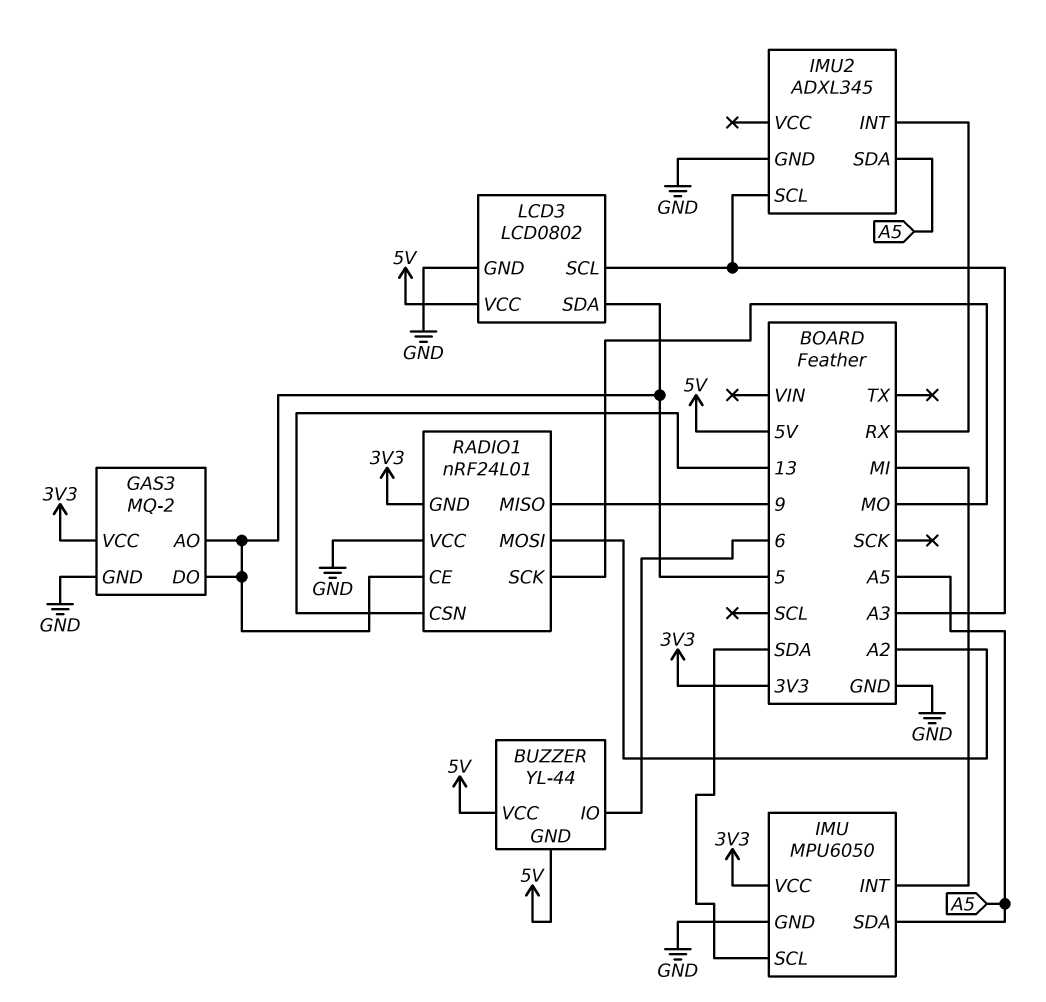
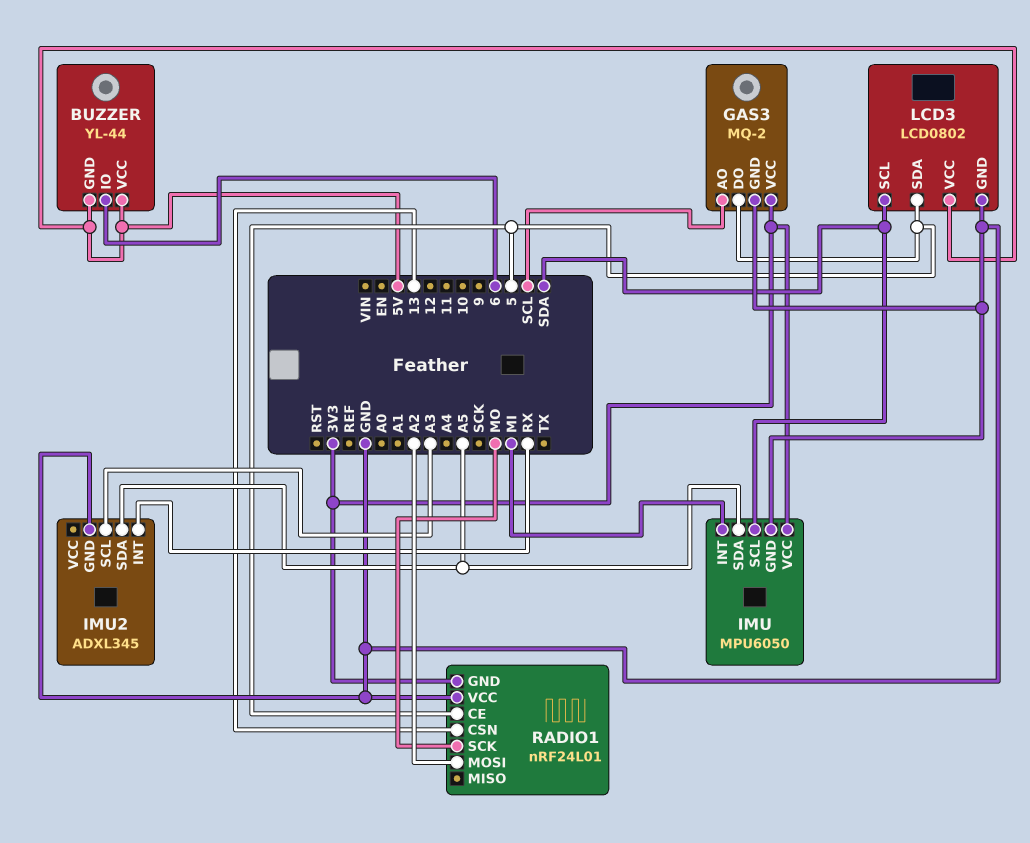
GAS3 pin AO: 5 -> SCL
LCD3 pin SCL: A3 -> SDA
RADIO1 pin MISO: 9 -> none

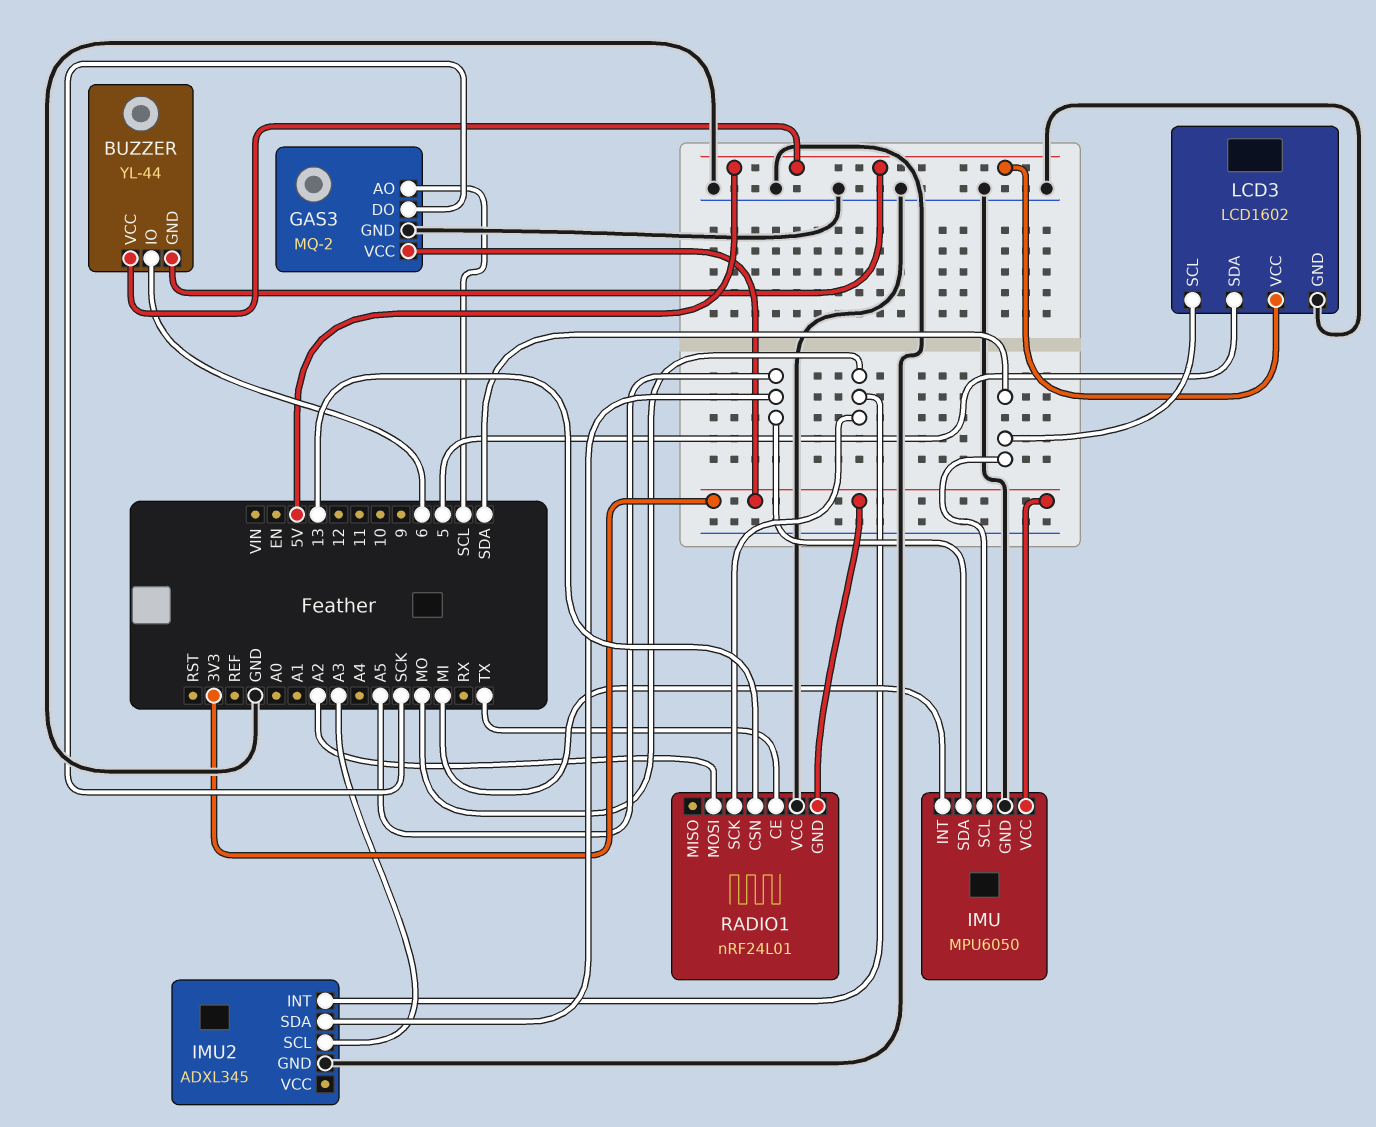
GAS3 pin DO: 5 -> SCK
IMU2 pin INT: RX -> MO
LCD3: LCD0802 -> LCD1602
RADIO1 pin CE: 5 -> TX

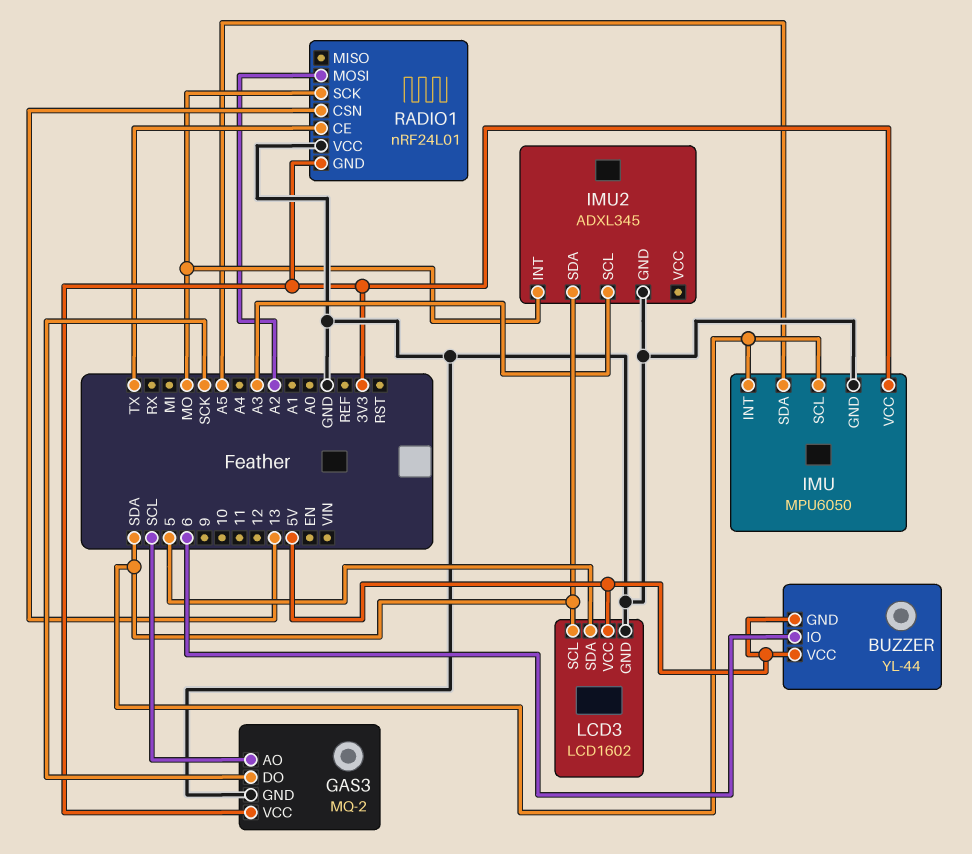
IMU pin INT: MI -> SDA
IMU2 pin SDA: A5 -> SDA

